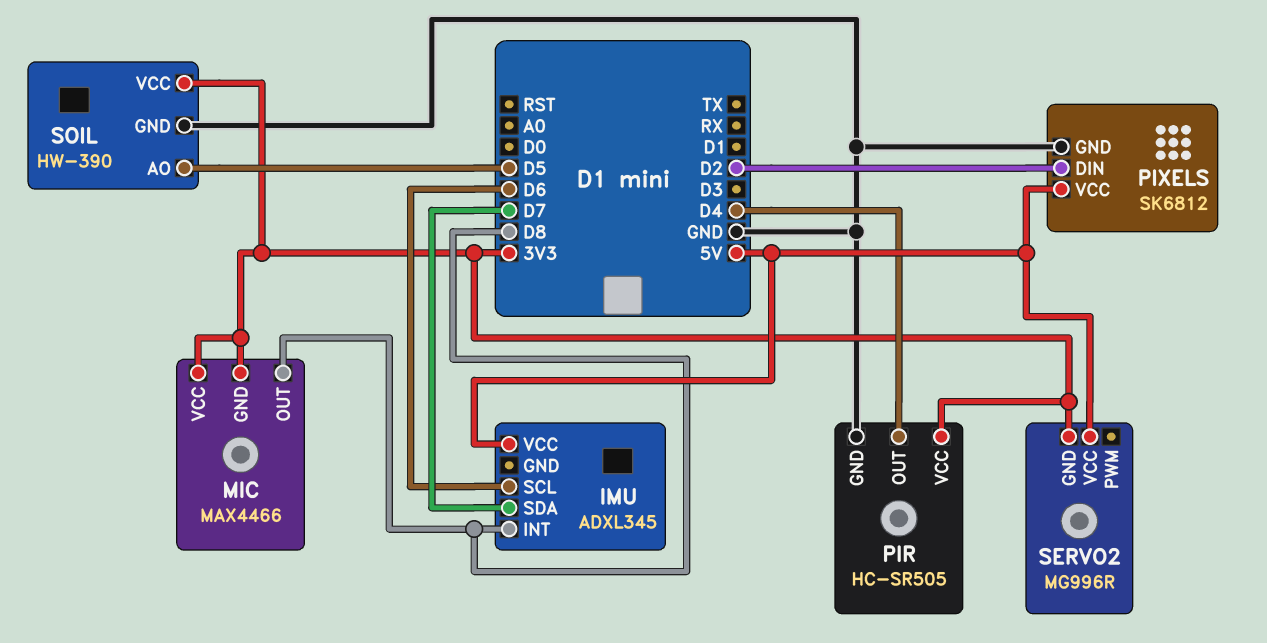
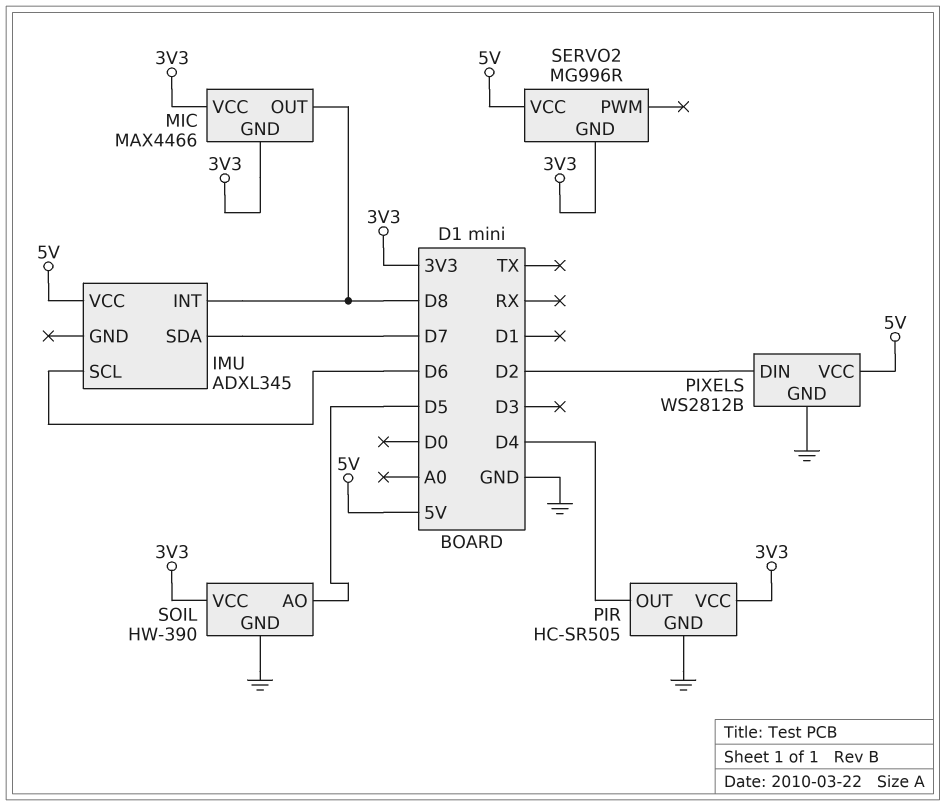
PIXELS: SK6812 -> WS2812B

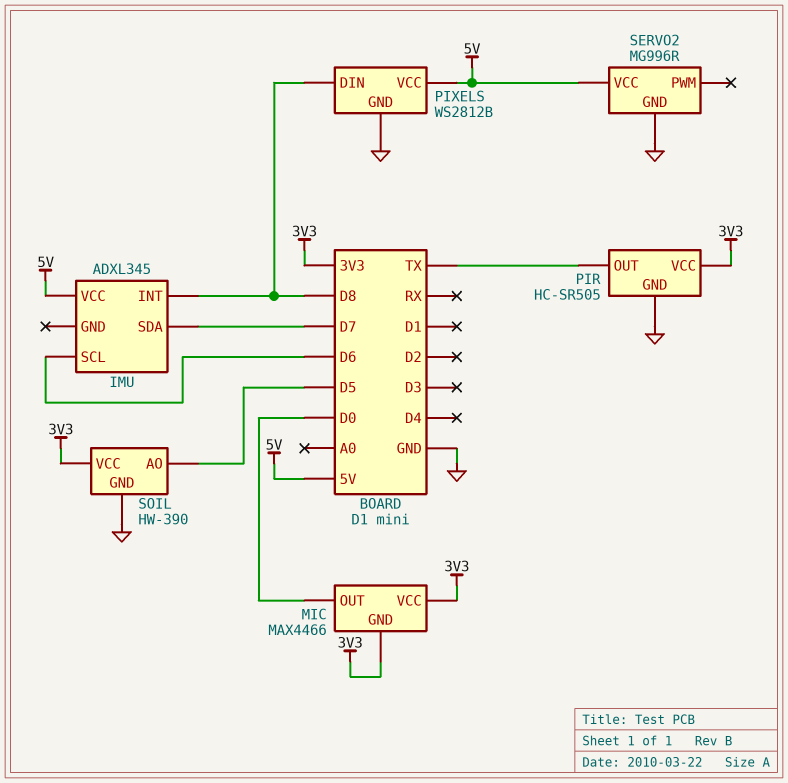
MIC pin OUT: D8 -> D0
PIR pin OUT: D4 -> TX
PIXELS pin DIN: D2 -> D8
SERVO2 pin GND: 3V3 -> GND

